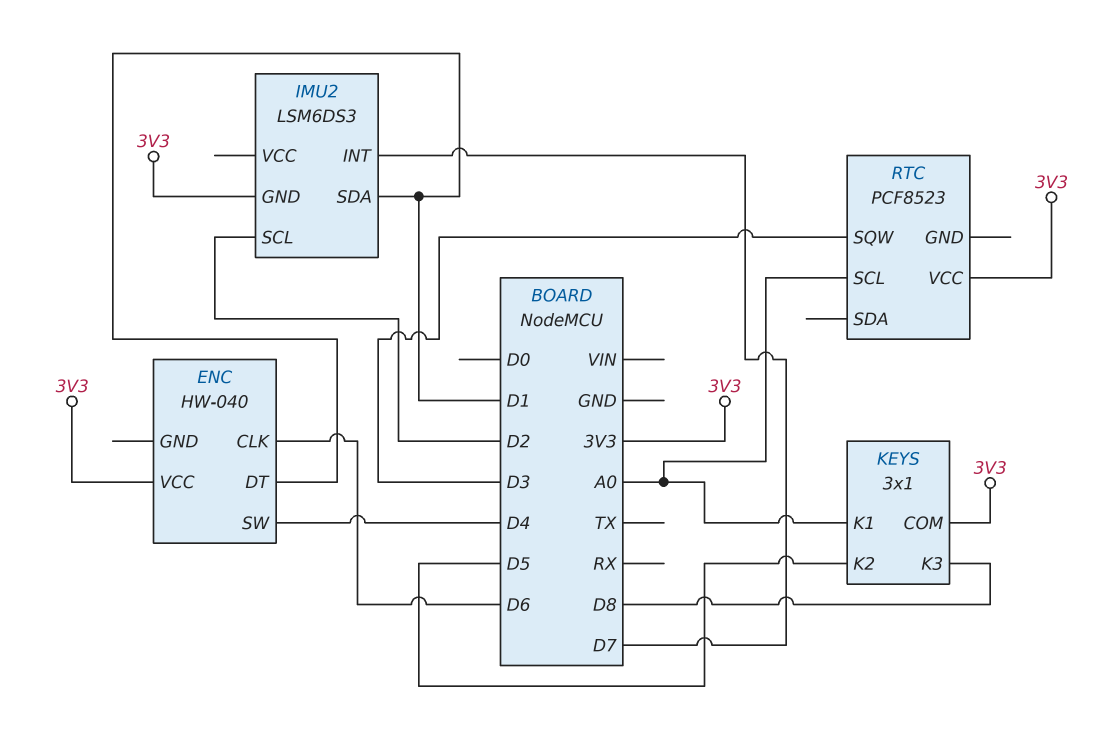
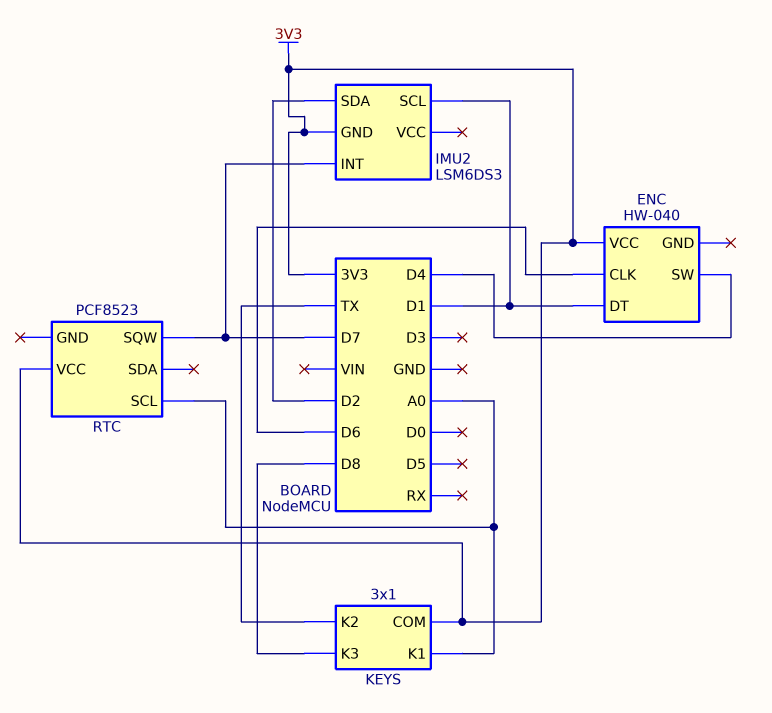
IMU2 pin SCL: D2 -> D1
IMU2 pin SDA: D1 -> D2
KEYS pin K2: D5 -> TX
RTC pin SQW: D3 -> D7

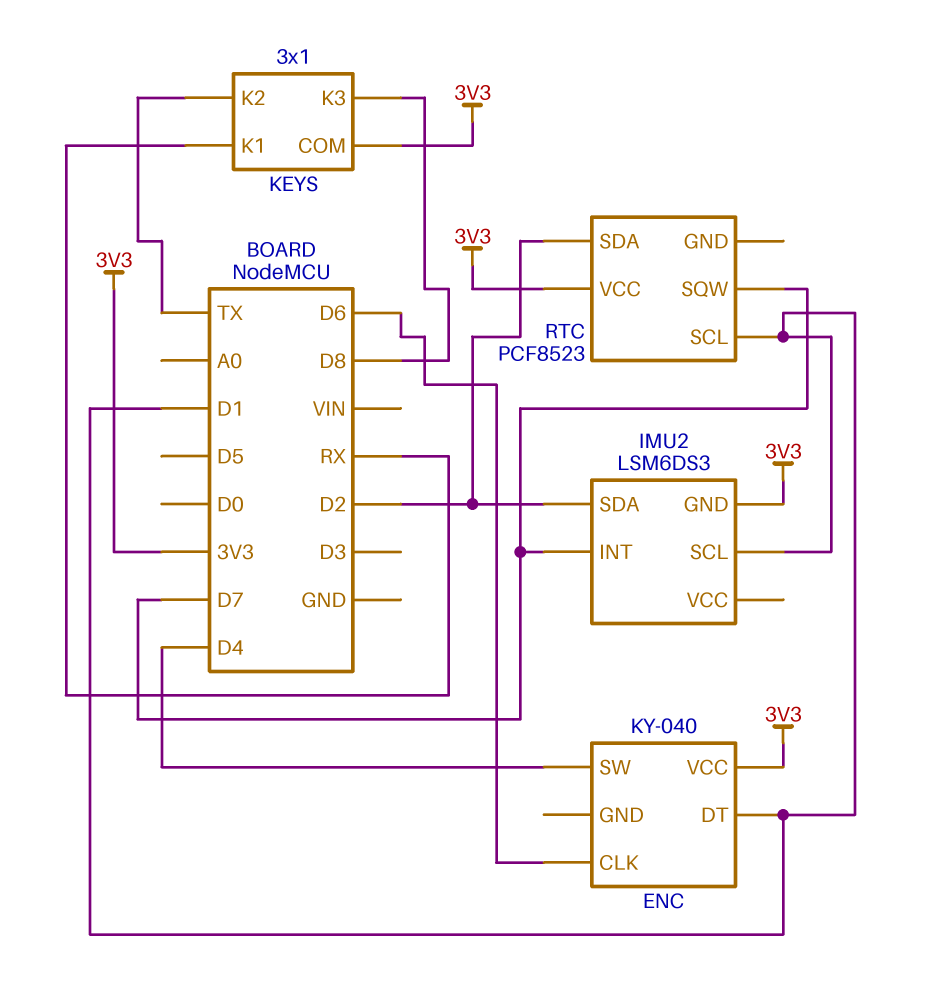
ENC: HW-040 -> KY-040
KEYS pin K1: A0 -> RX
RTC pin SCL: A0 -> D1
RTC pin SDA: none -> D2

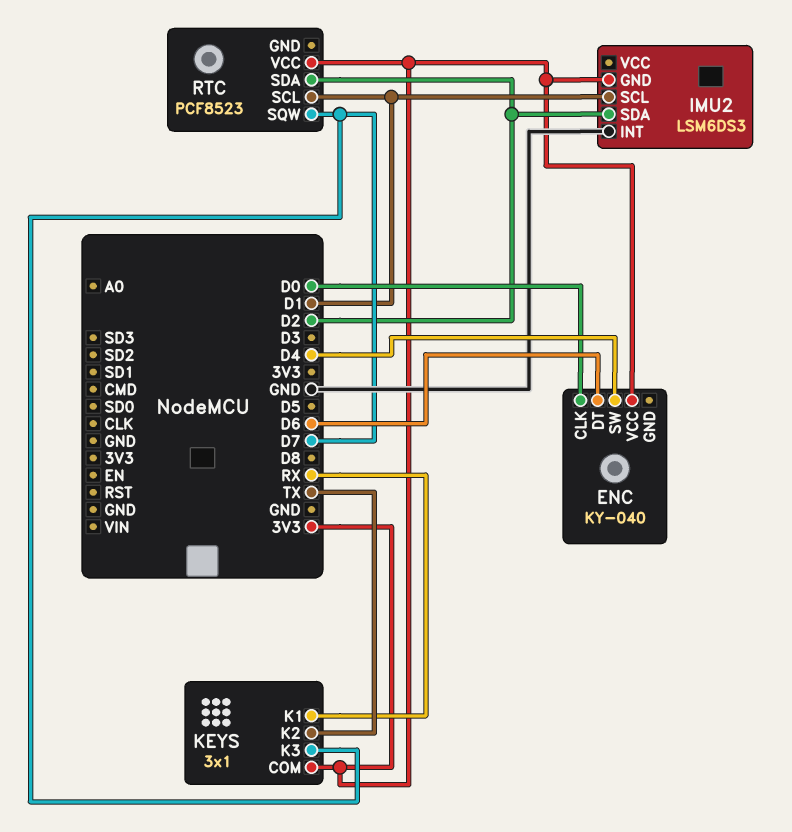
ENC pin CLK: D6 -> D0
ENC pin DT: D1 -> D6
IMU2 pin INT: D7 -> GND
KEYS pin K3: D8 -> D7

